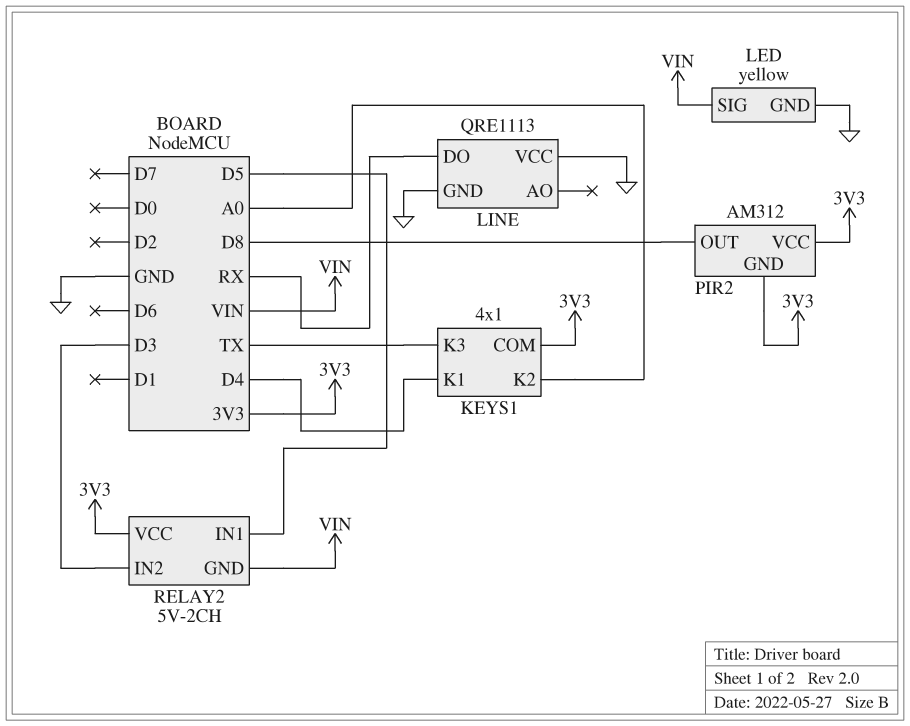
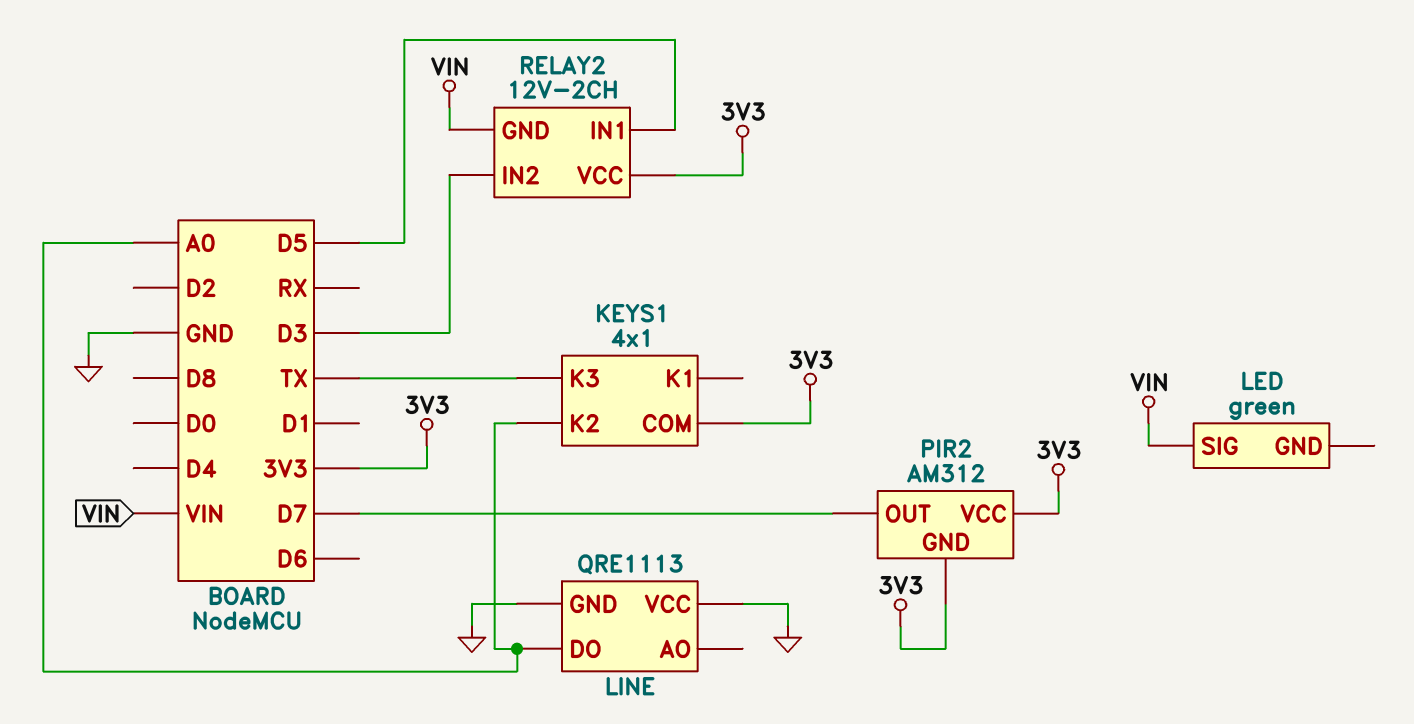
KEYS1 pin K1: D4 -> none
LED: yellow -> green
LED pin GND: GND -> none
LINE pin DO: RX -> A0
PIR2 pin OUT: D8 -> D7
RELAY2: 5V-2CH -> 12V-2CH

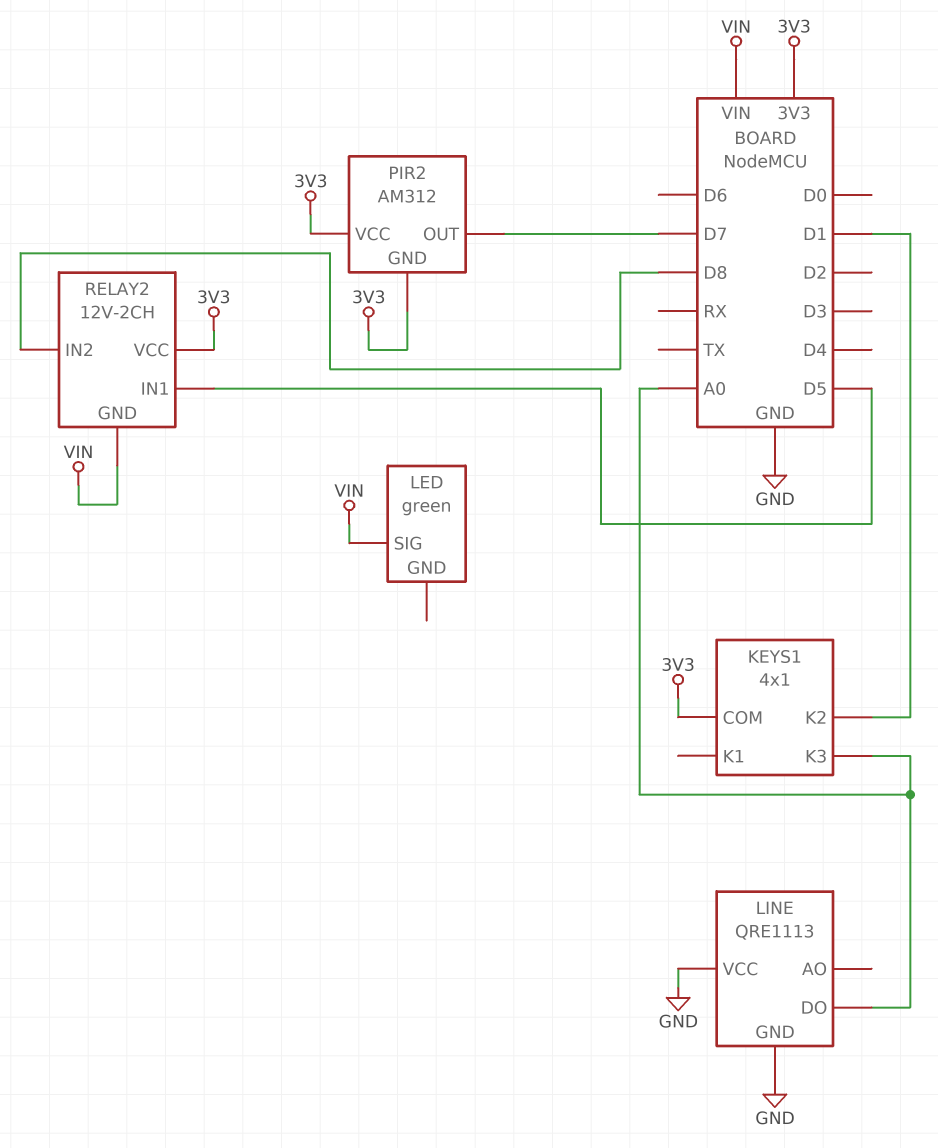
KEYS1 pin K2: A0 -> D1
KEYS1 pin K3: TX -> A0
RELAY2 pin IN2: D3 -> D8

